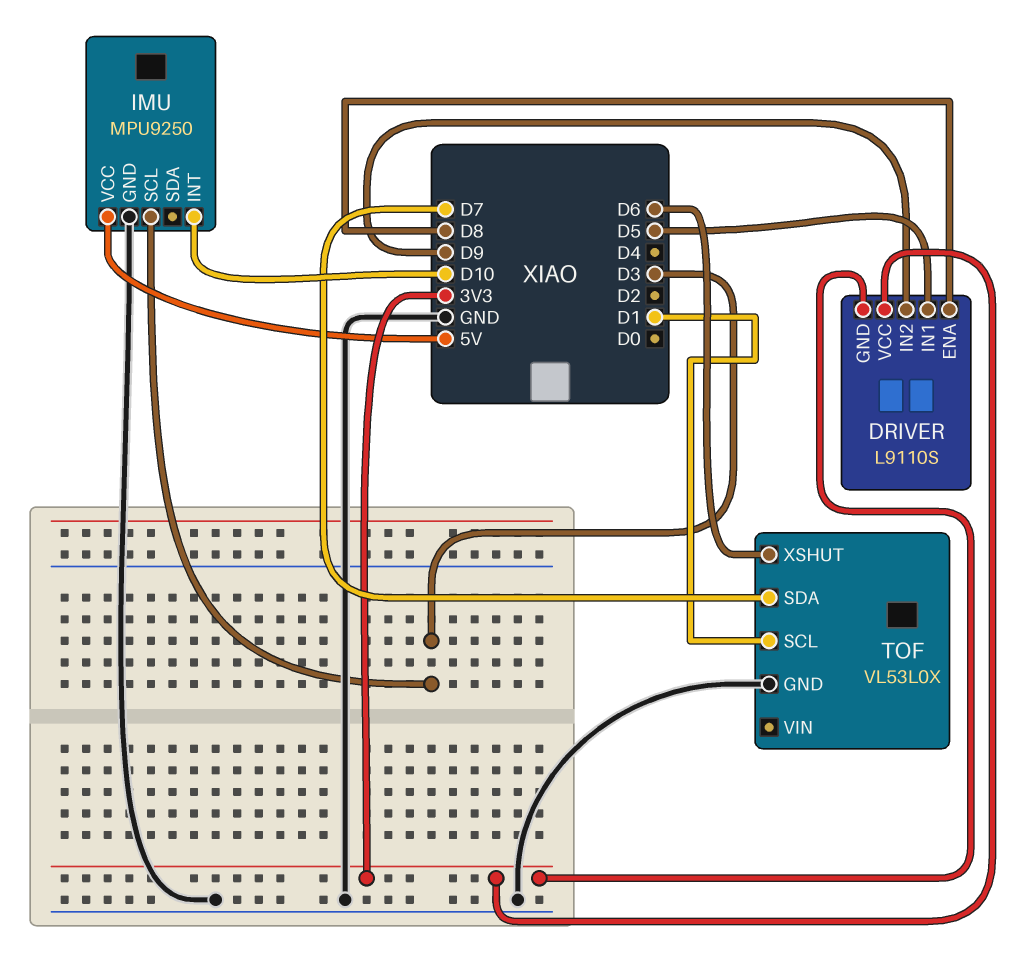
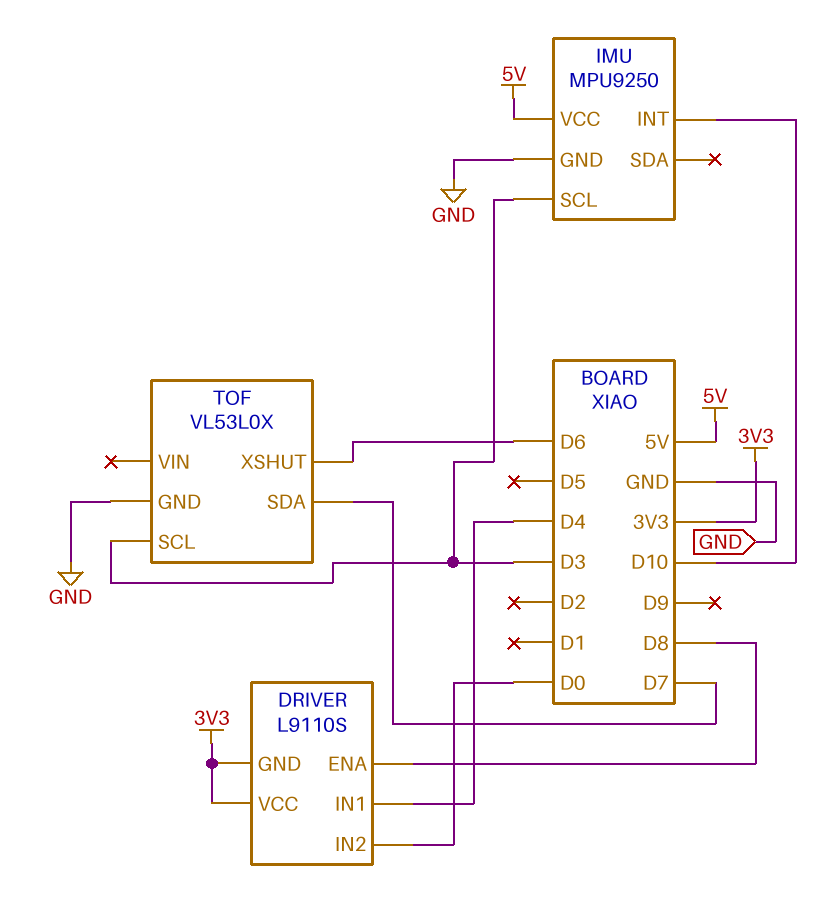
DRIVER pin IN1: D5 -> D4
DRIVER pin IN2: D9 -> D0
TOF pin SCL: D1 -> D3

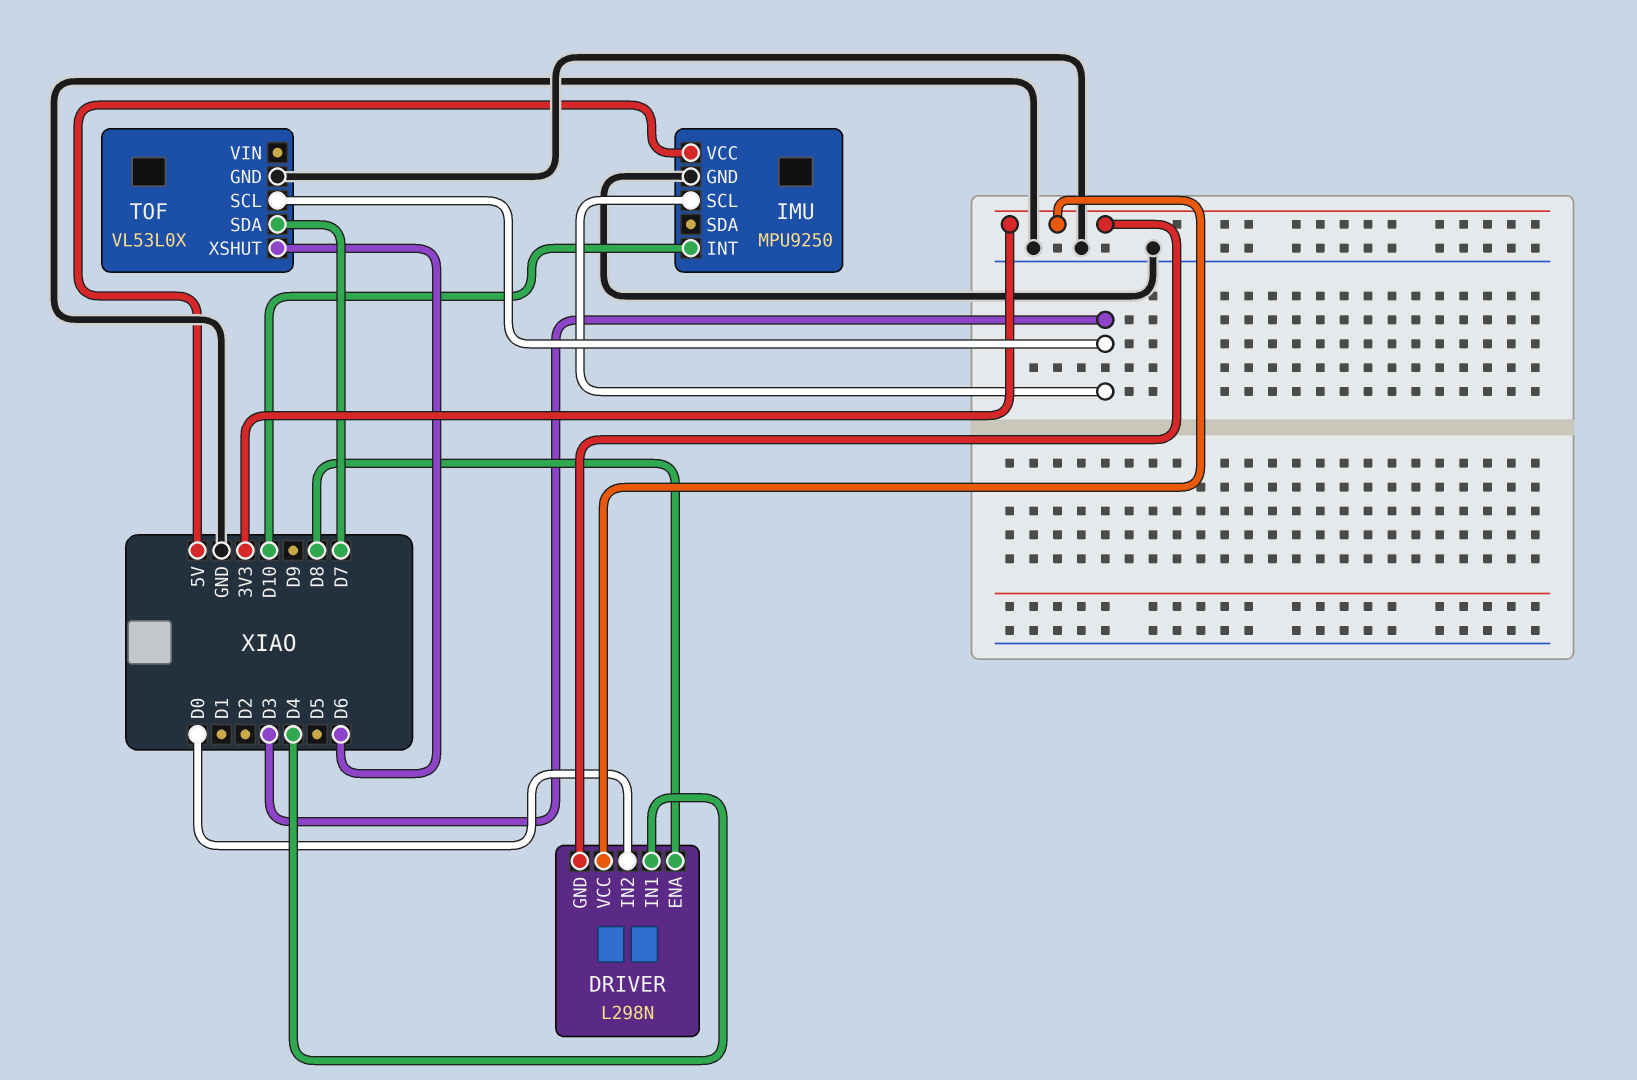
DRIVER: L9110S -> L298N

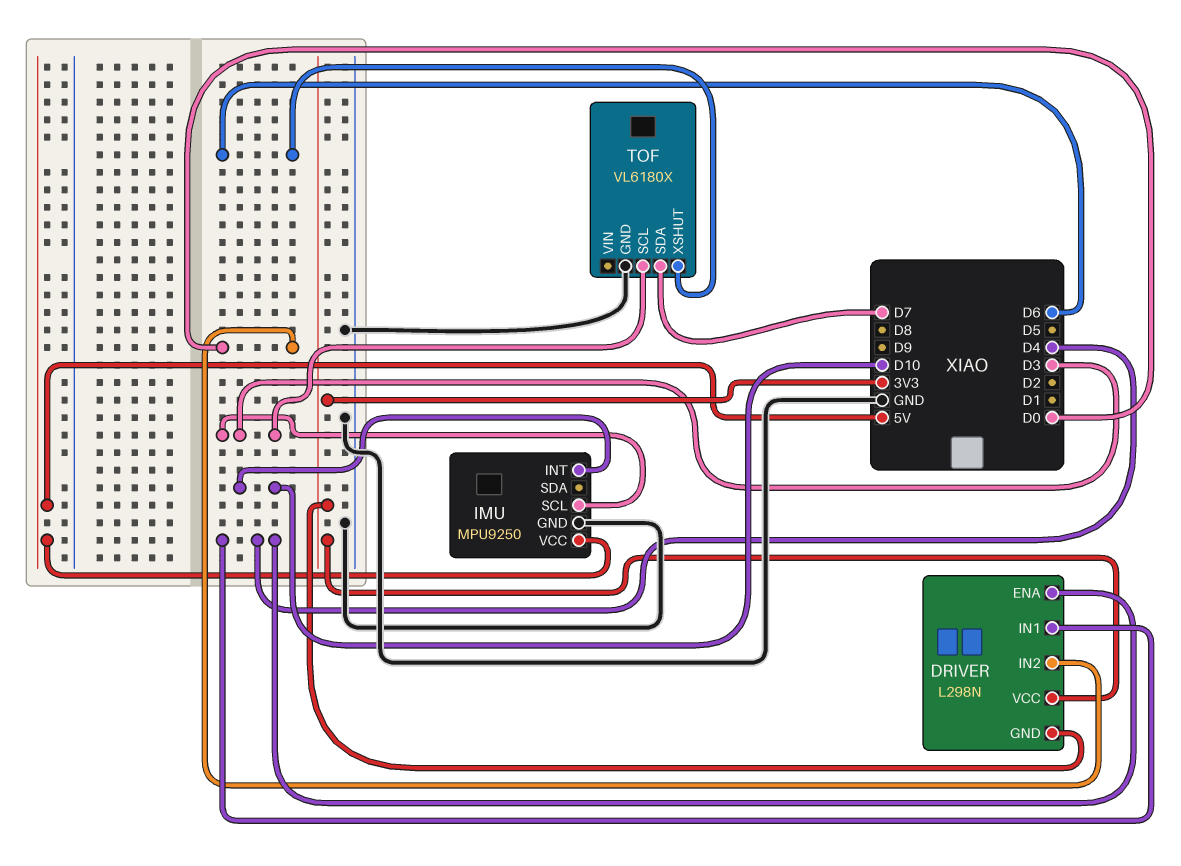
DRIVER pin ENA: D8 -> D4
TOF: VL53L0X -> VL6180X

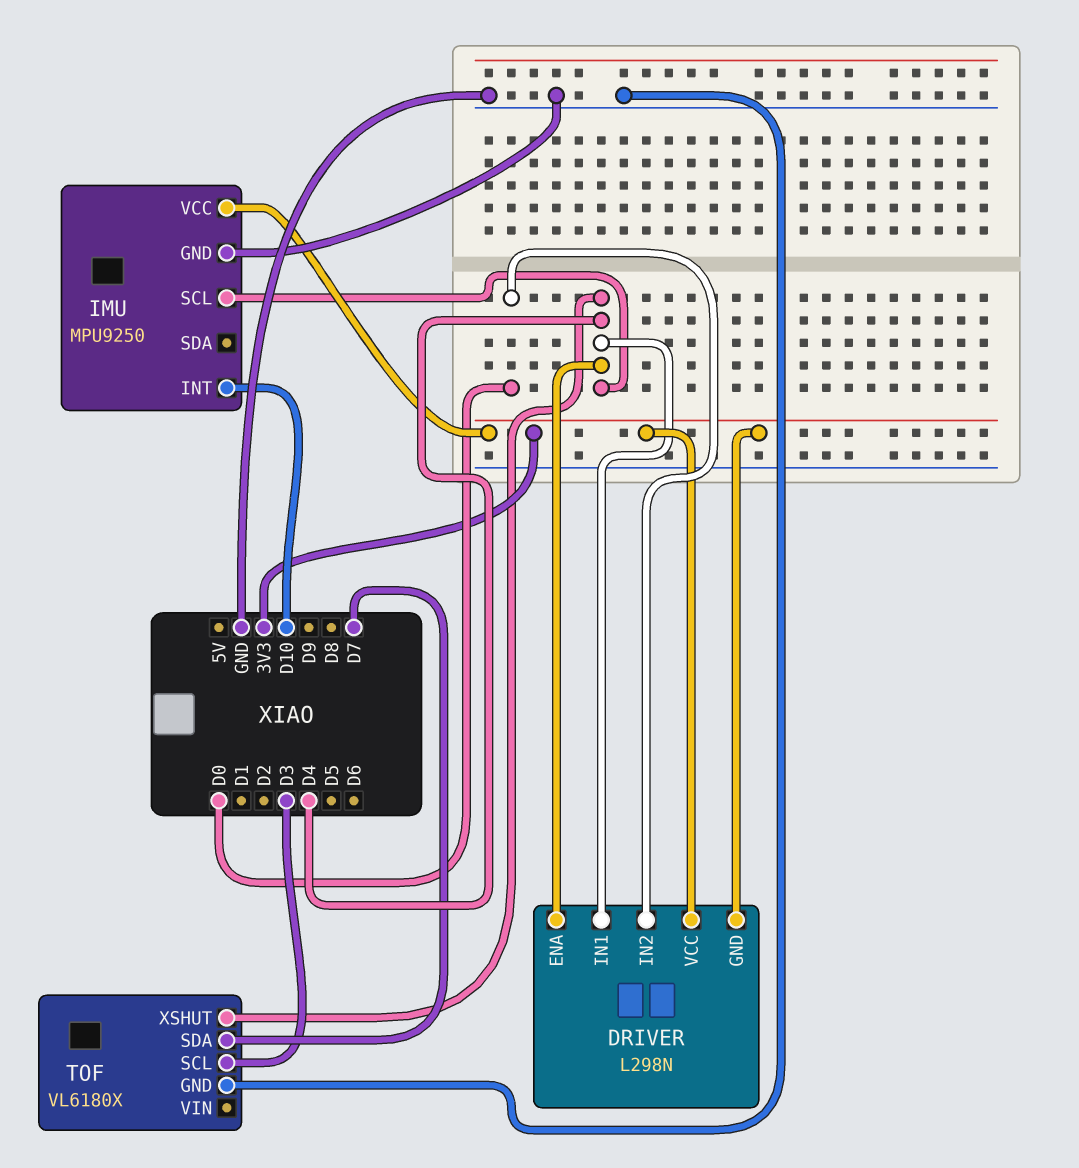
IMU pin SCL: D3 -> D4
IMU pin VCC: 5V -> 3V3
TOF pin XSHUT: D6 -> D4

